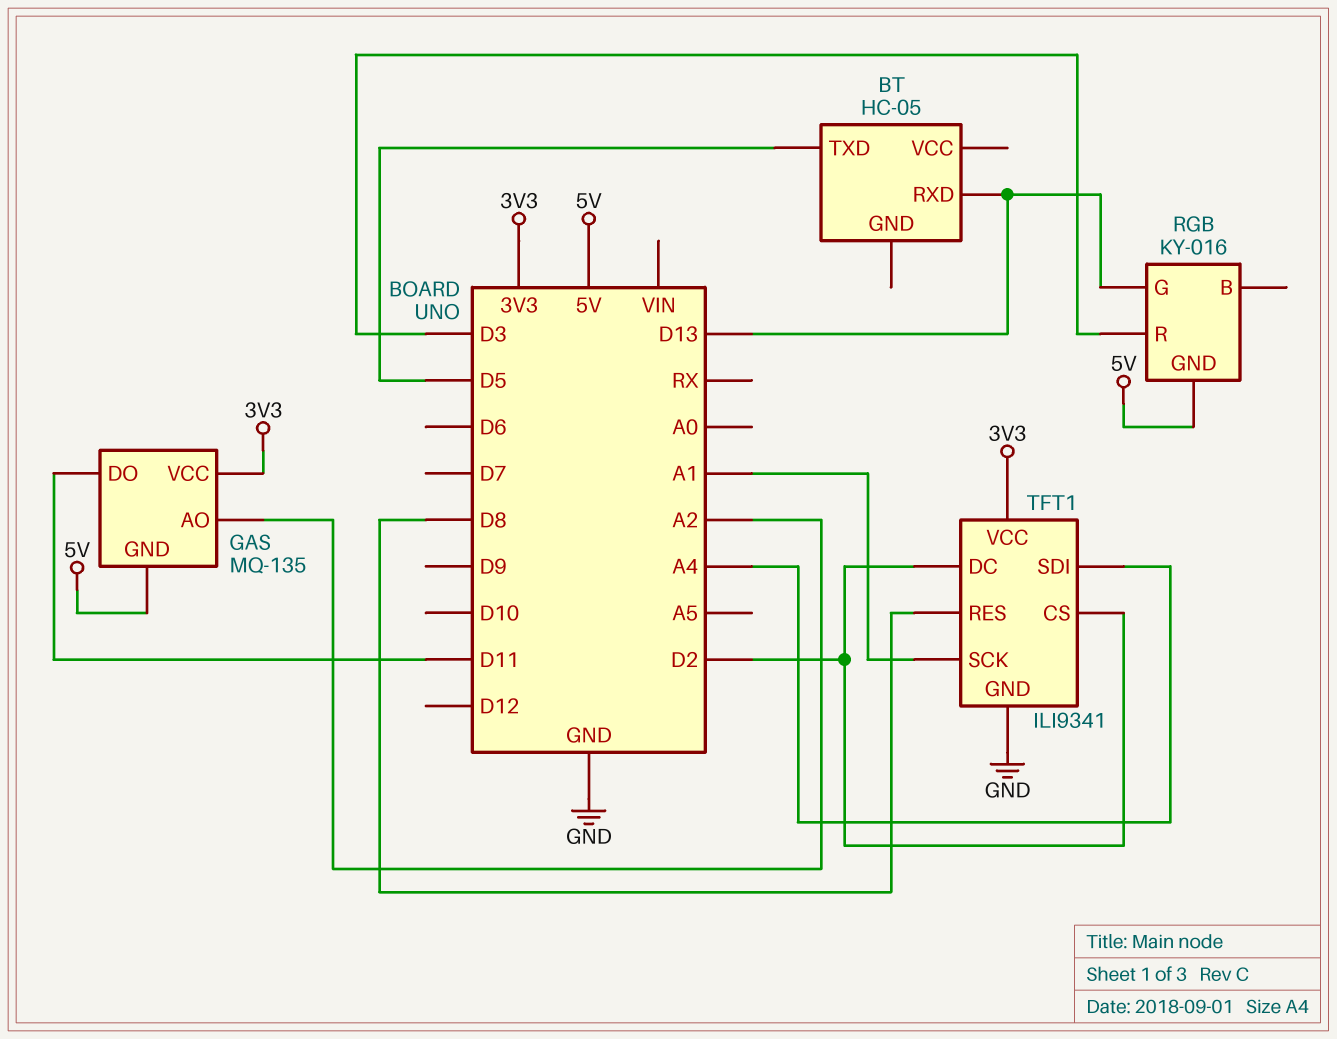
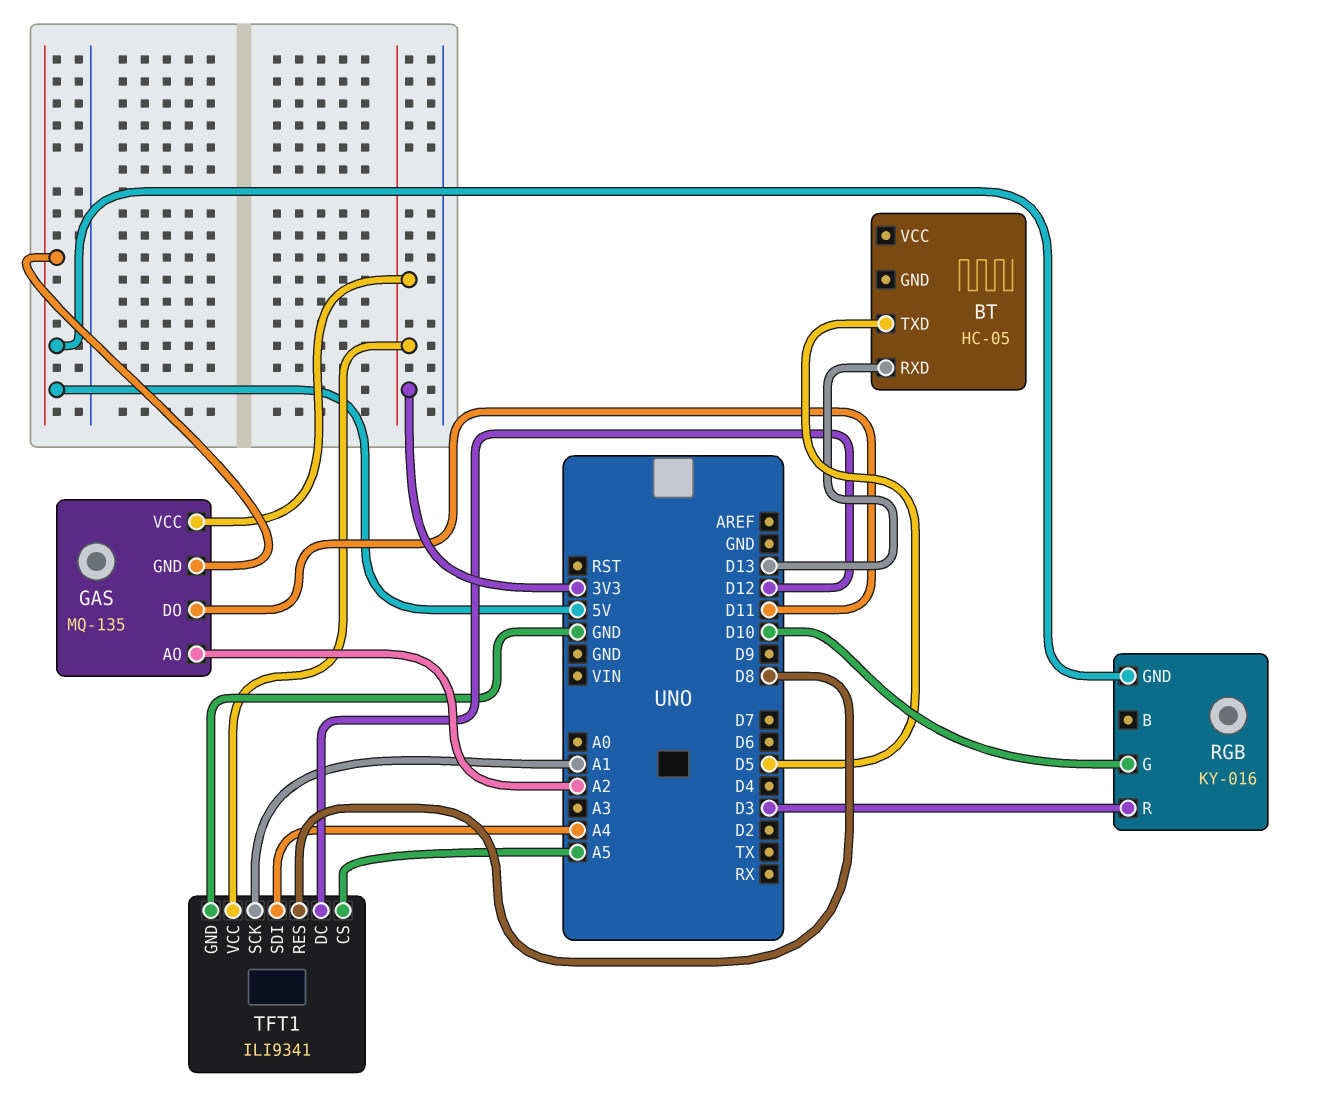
RGB pin G: D13 -> D10
TFT1 pin CS: D2 -> A5
TFT1 pin DC: D2 -> D12

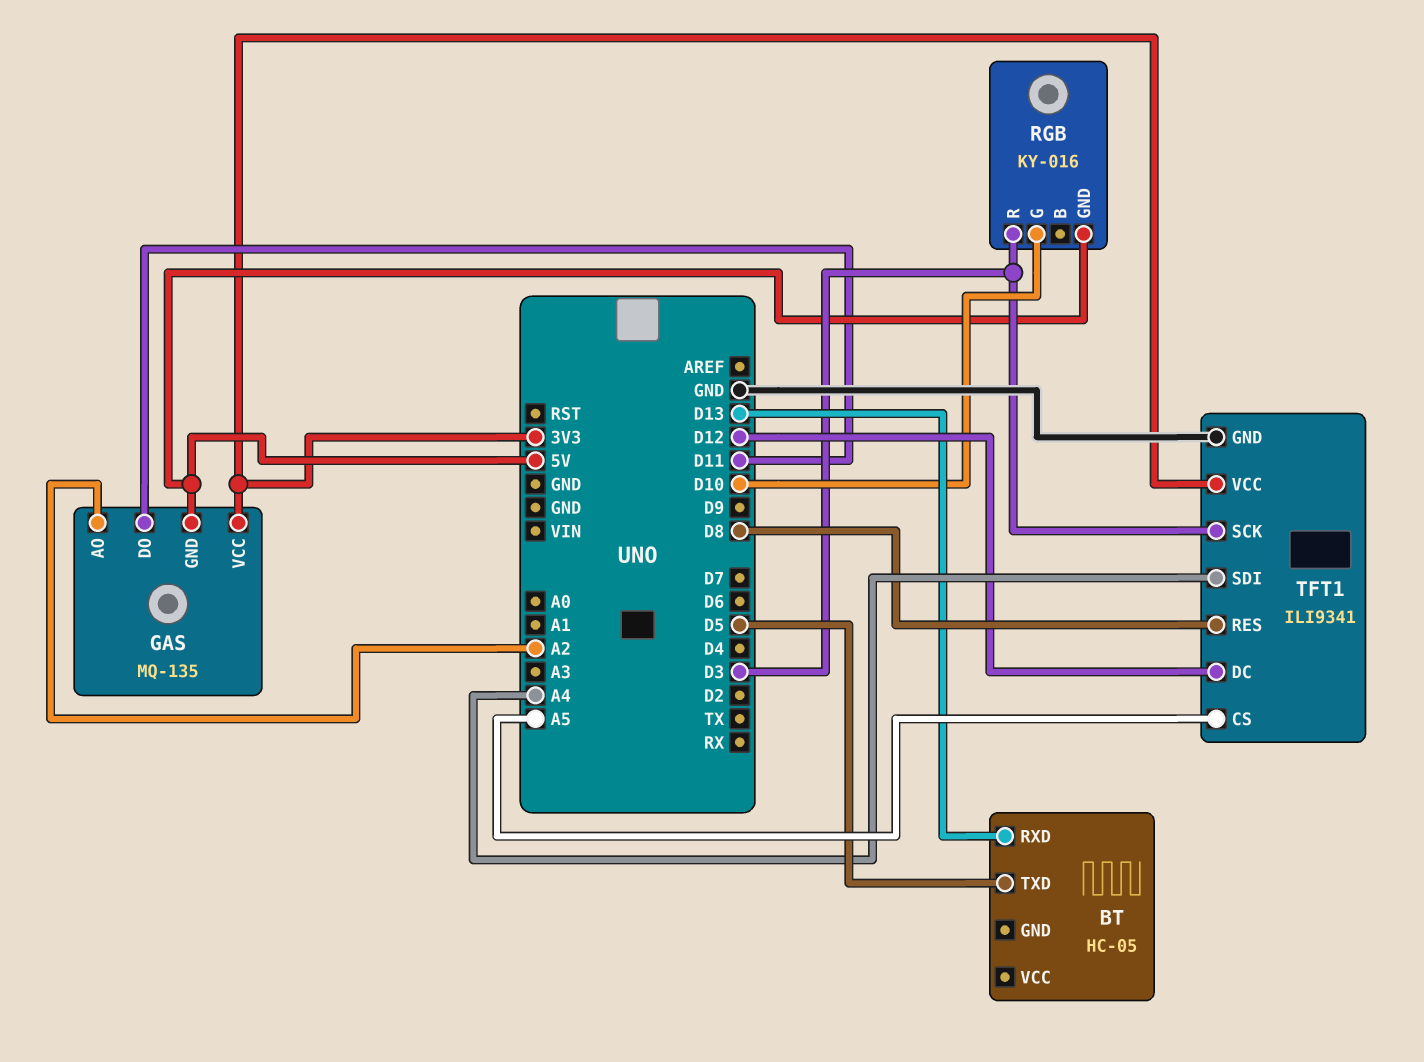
TFT1 pin SCK: A1 -> D3

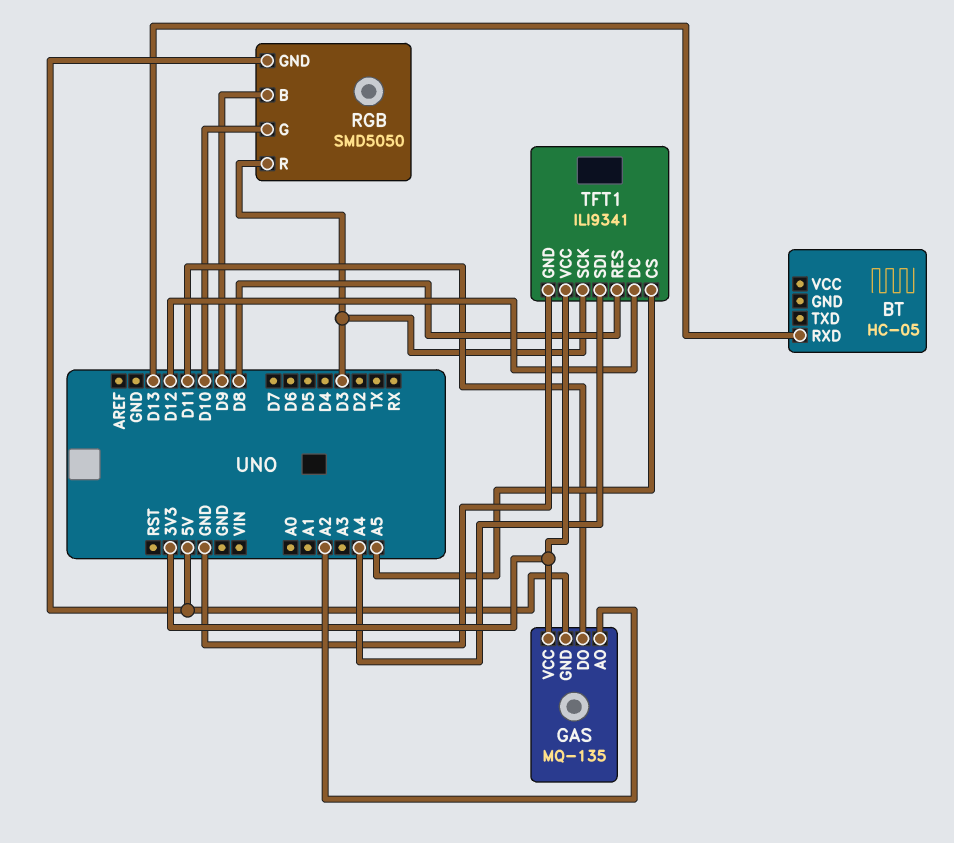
BT pin TXD: D5 -> none
RGB: KY-016 -> SMD5050
RGB pin B: none -> D9

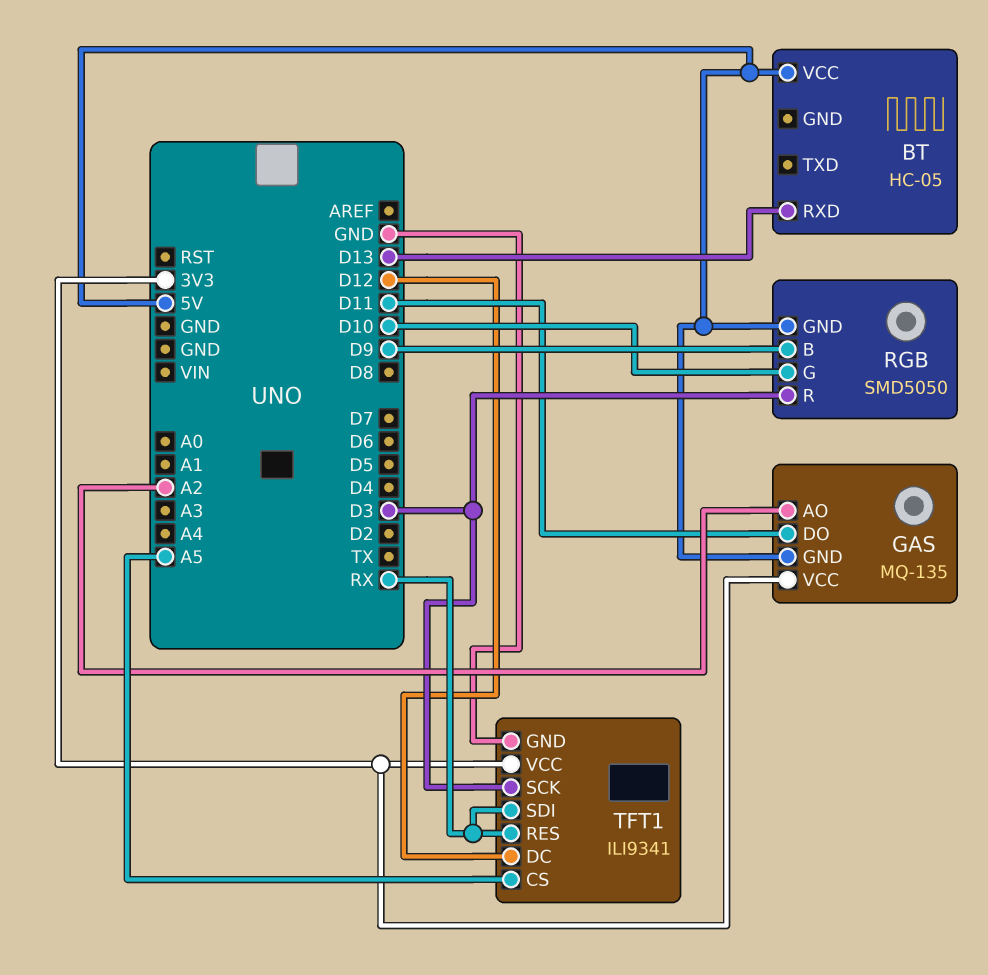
BT pin VCC: none -> 5V
TFT1 pin RES: D8 -> RX
TFT1 pin SDI: A4 -> RX

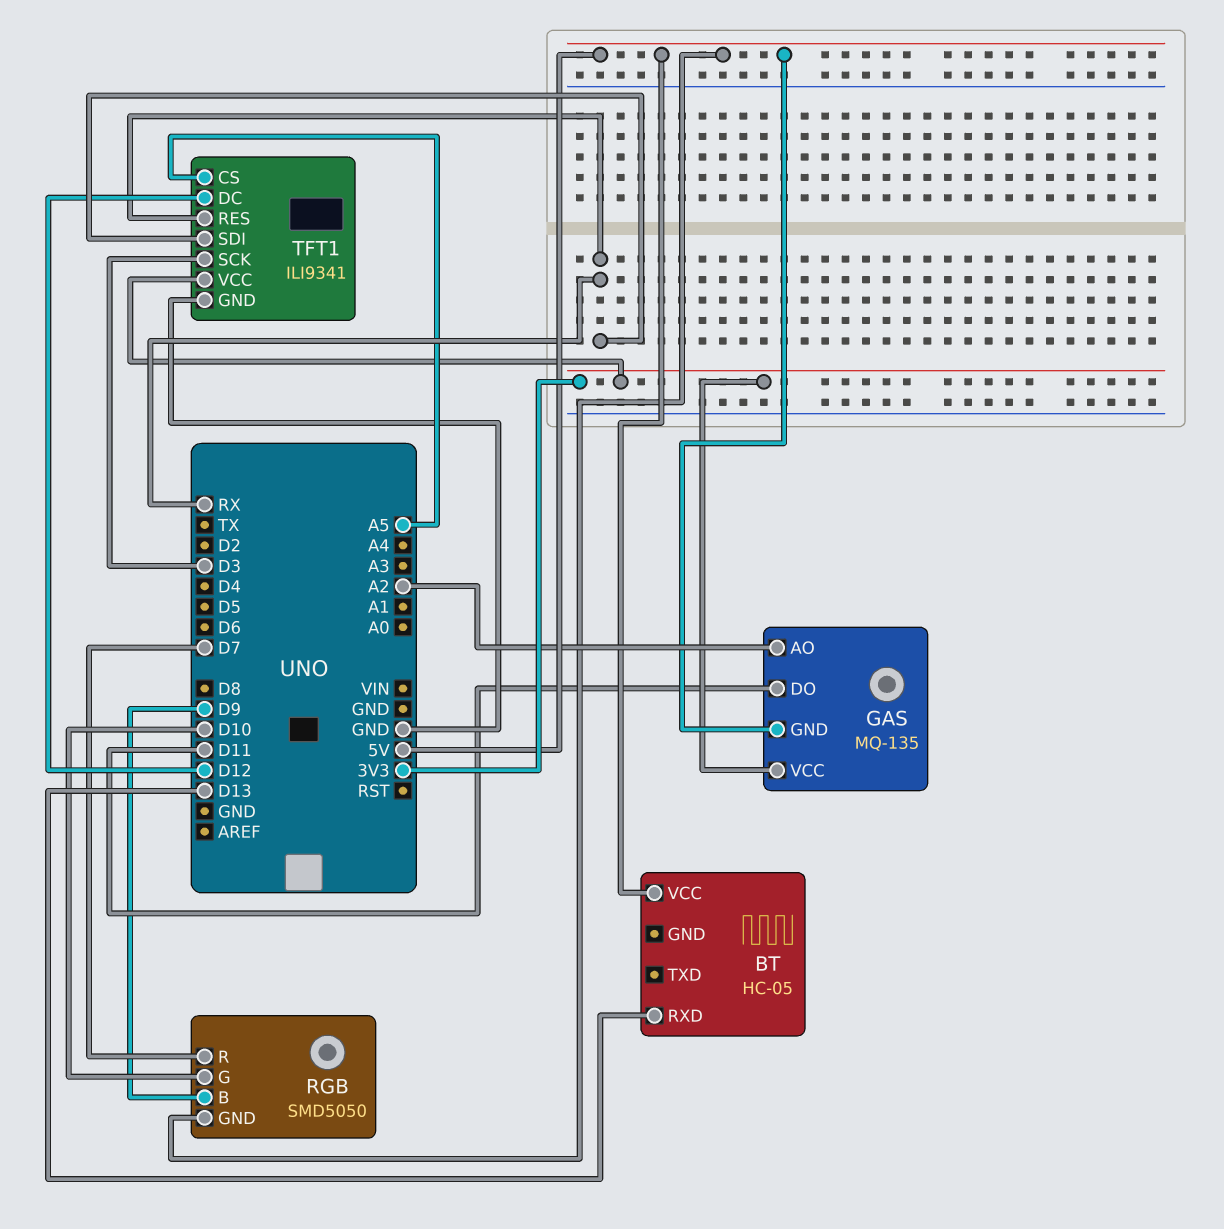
RGB pin R: D3 -> D7

